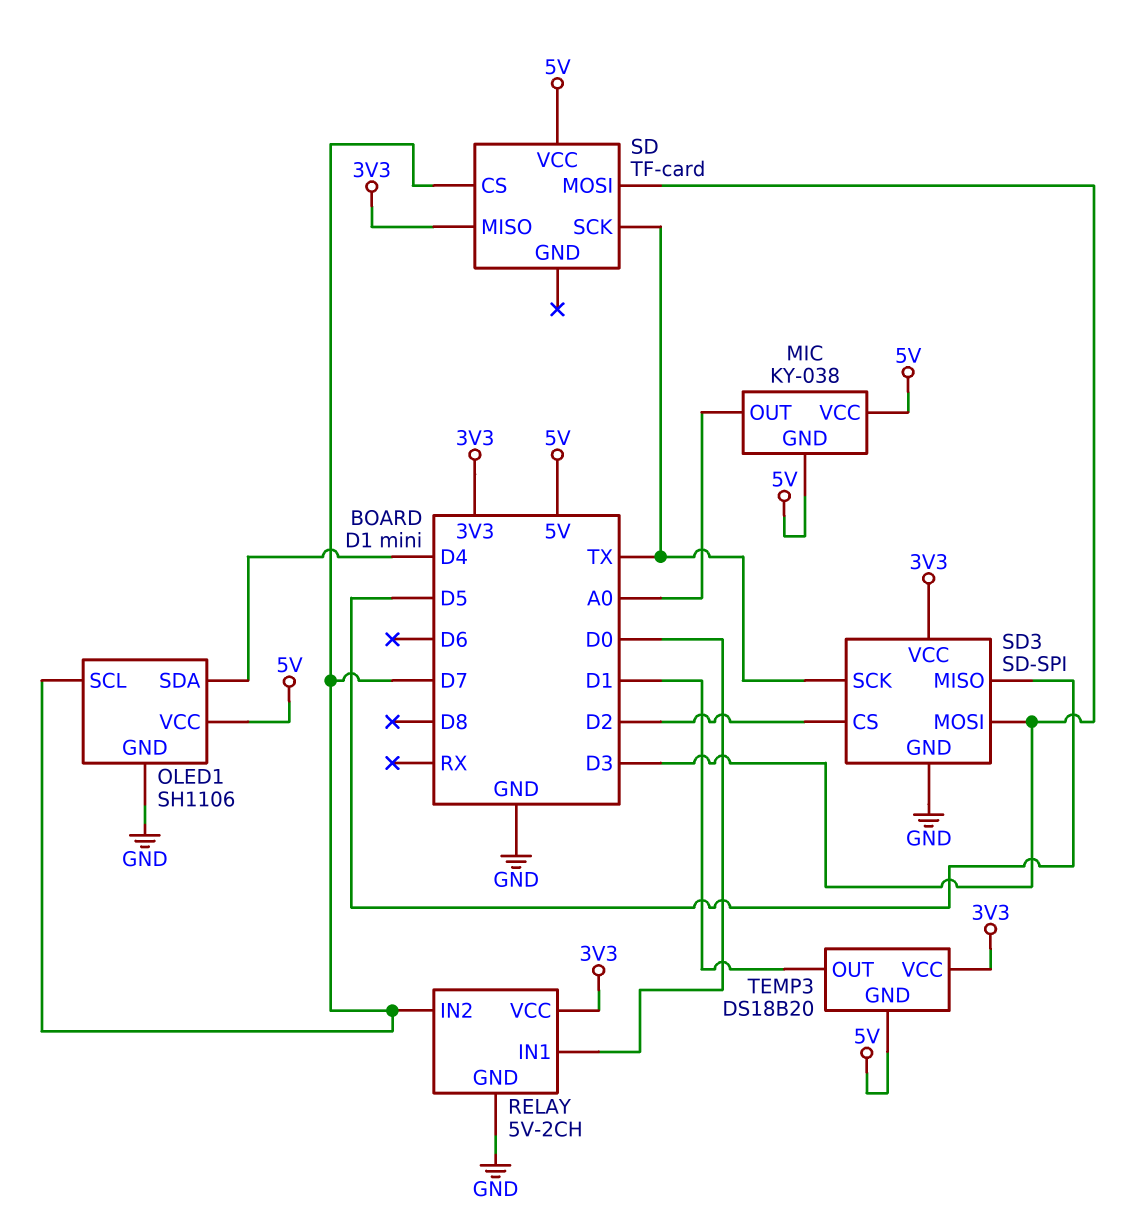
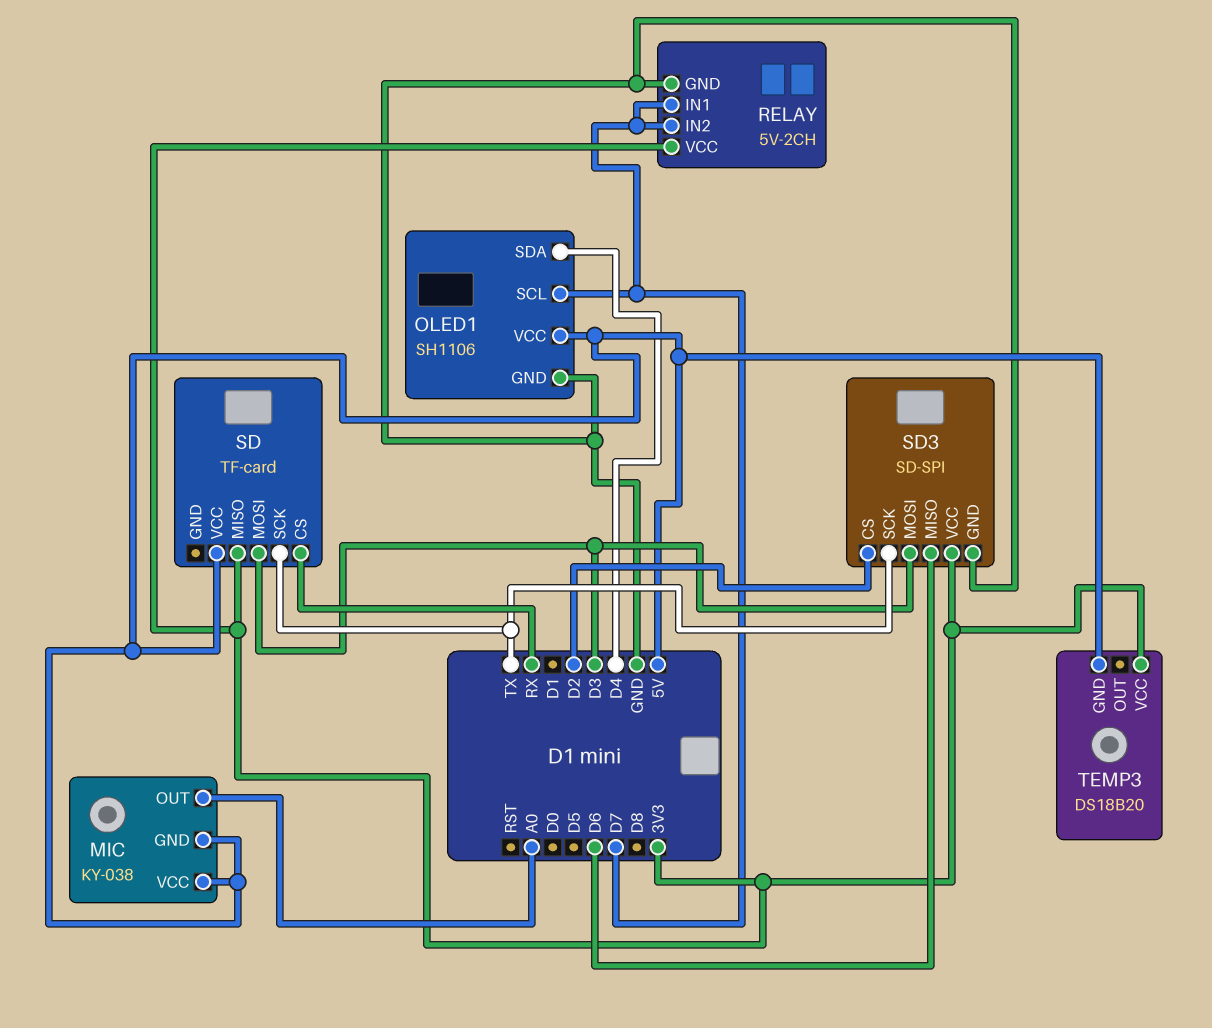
RELAY pin IN1: D0 -> D7
SD pin CS: D7 -> RX
SD3 pin MISO: D5 -> D6
TEMP3 pin OUT: D1 -> none

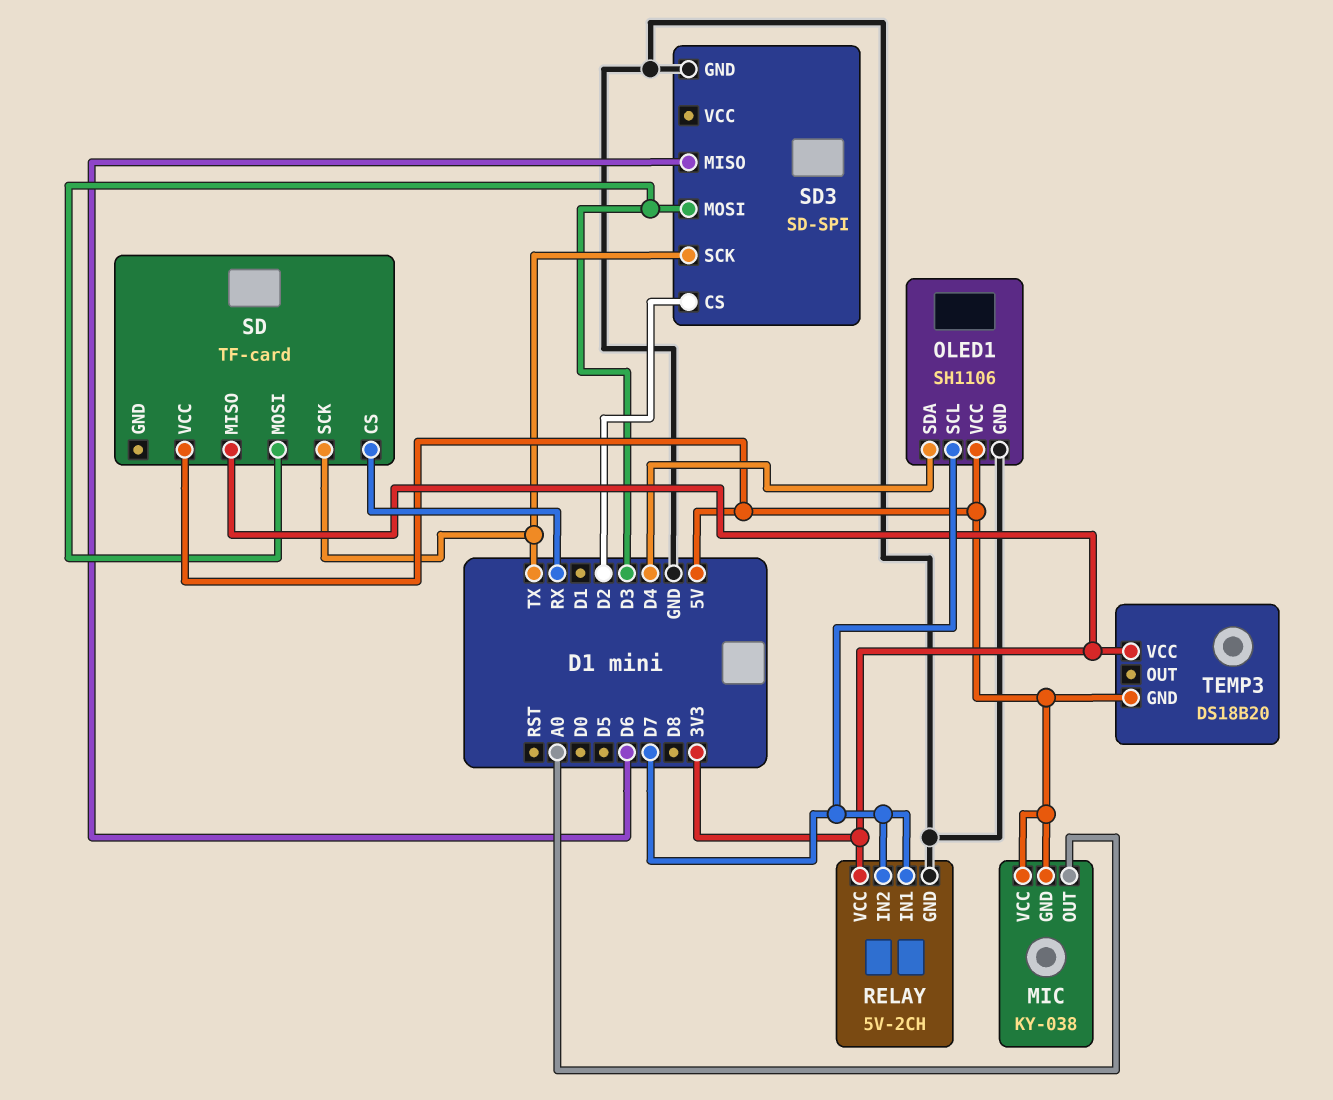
SD3 pin VCC: 3V3 -> none

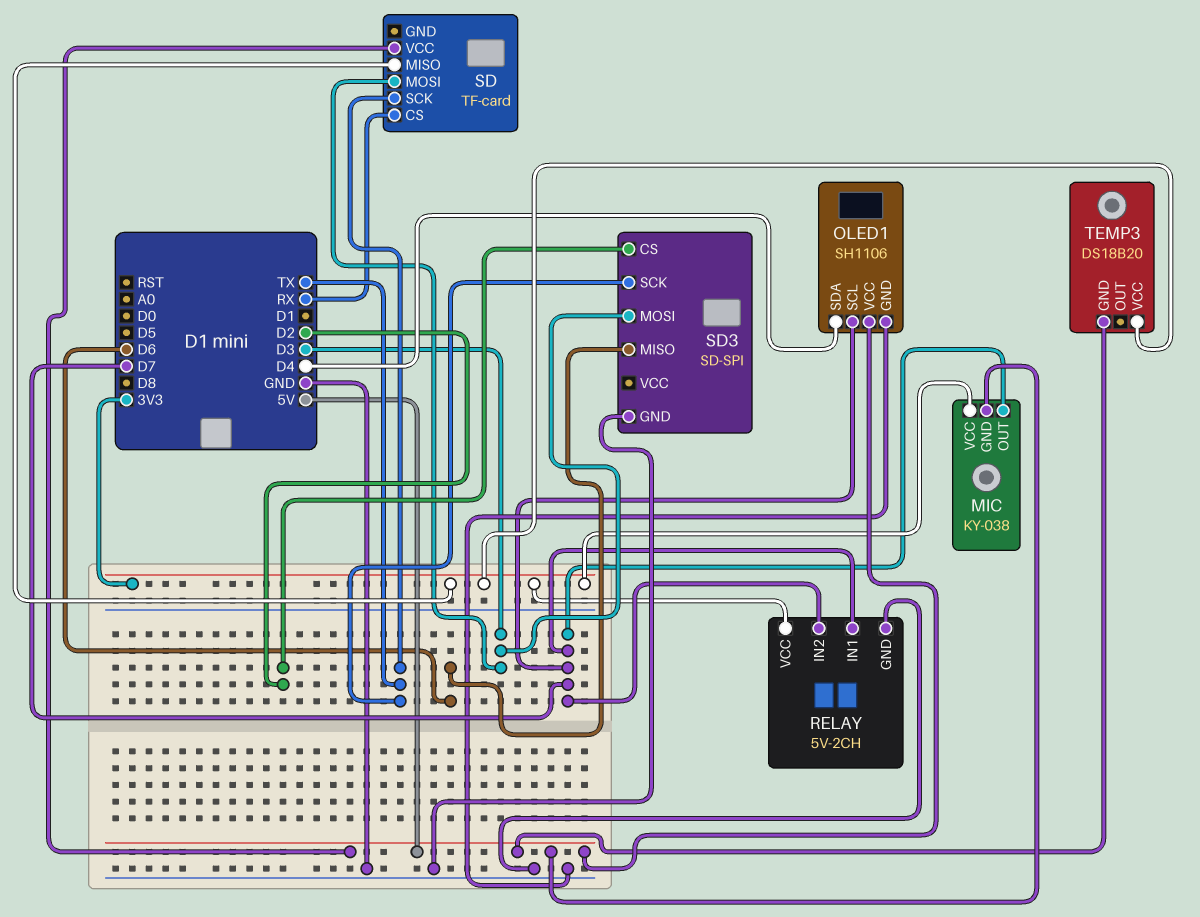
MIC pin OUT: A0 -> D7
MIC pin VCC: 5V -> 3V3

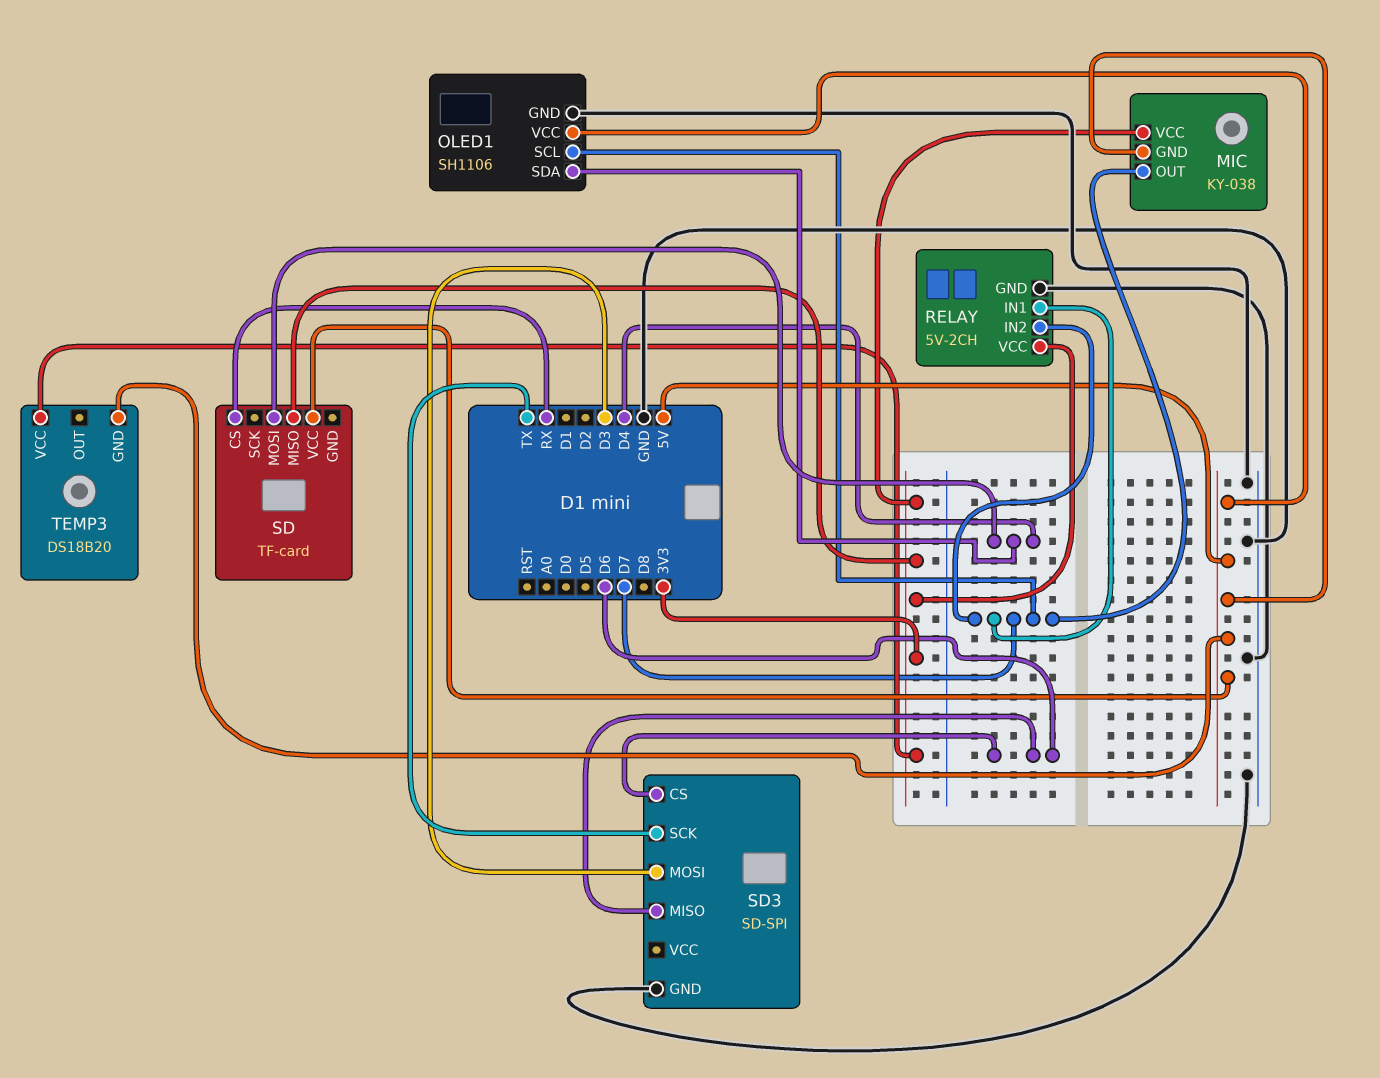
SD pin MOSI: D3 -> D4
SD pin SCK: TX -> none
SD3 pin CS: D2 -> D6

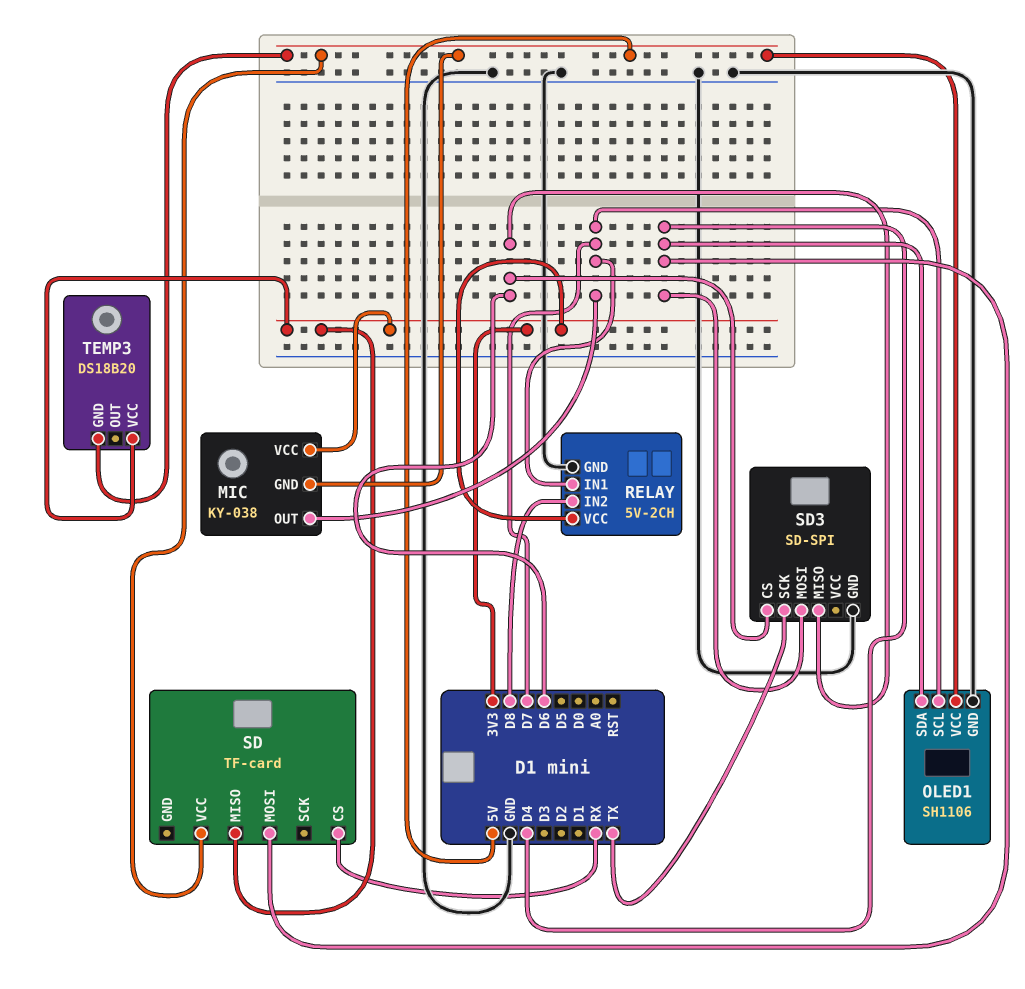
RELAY pin IN2: D7 -> D8
SD3 pin MOSI: D3 -> D4

